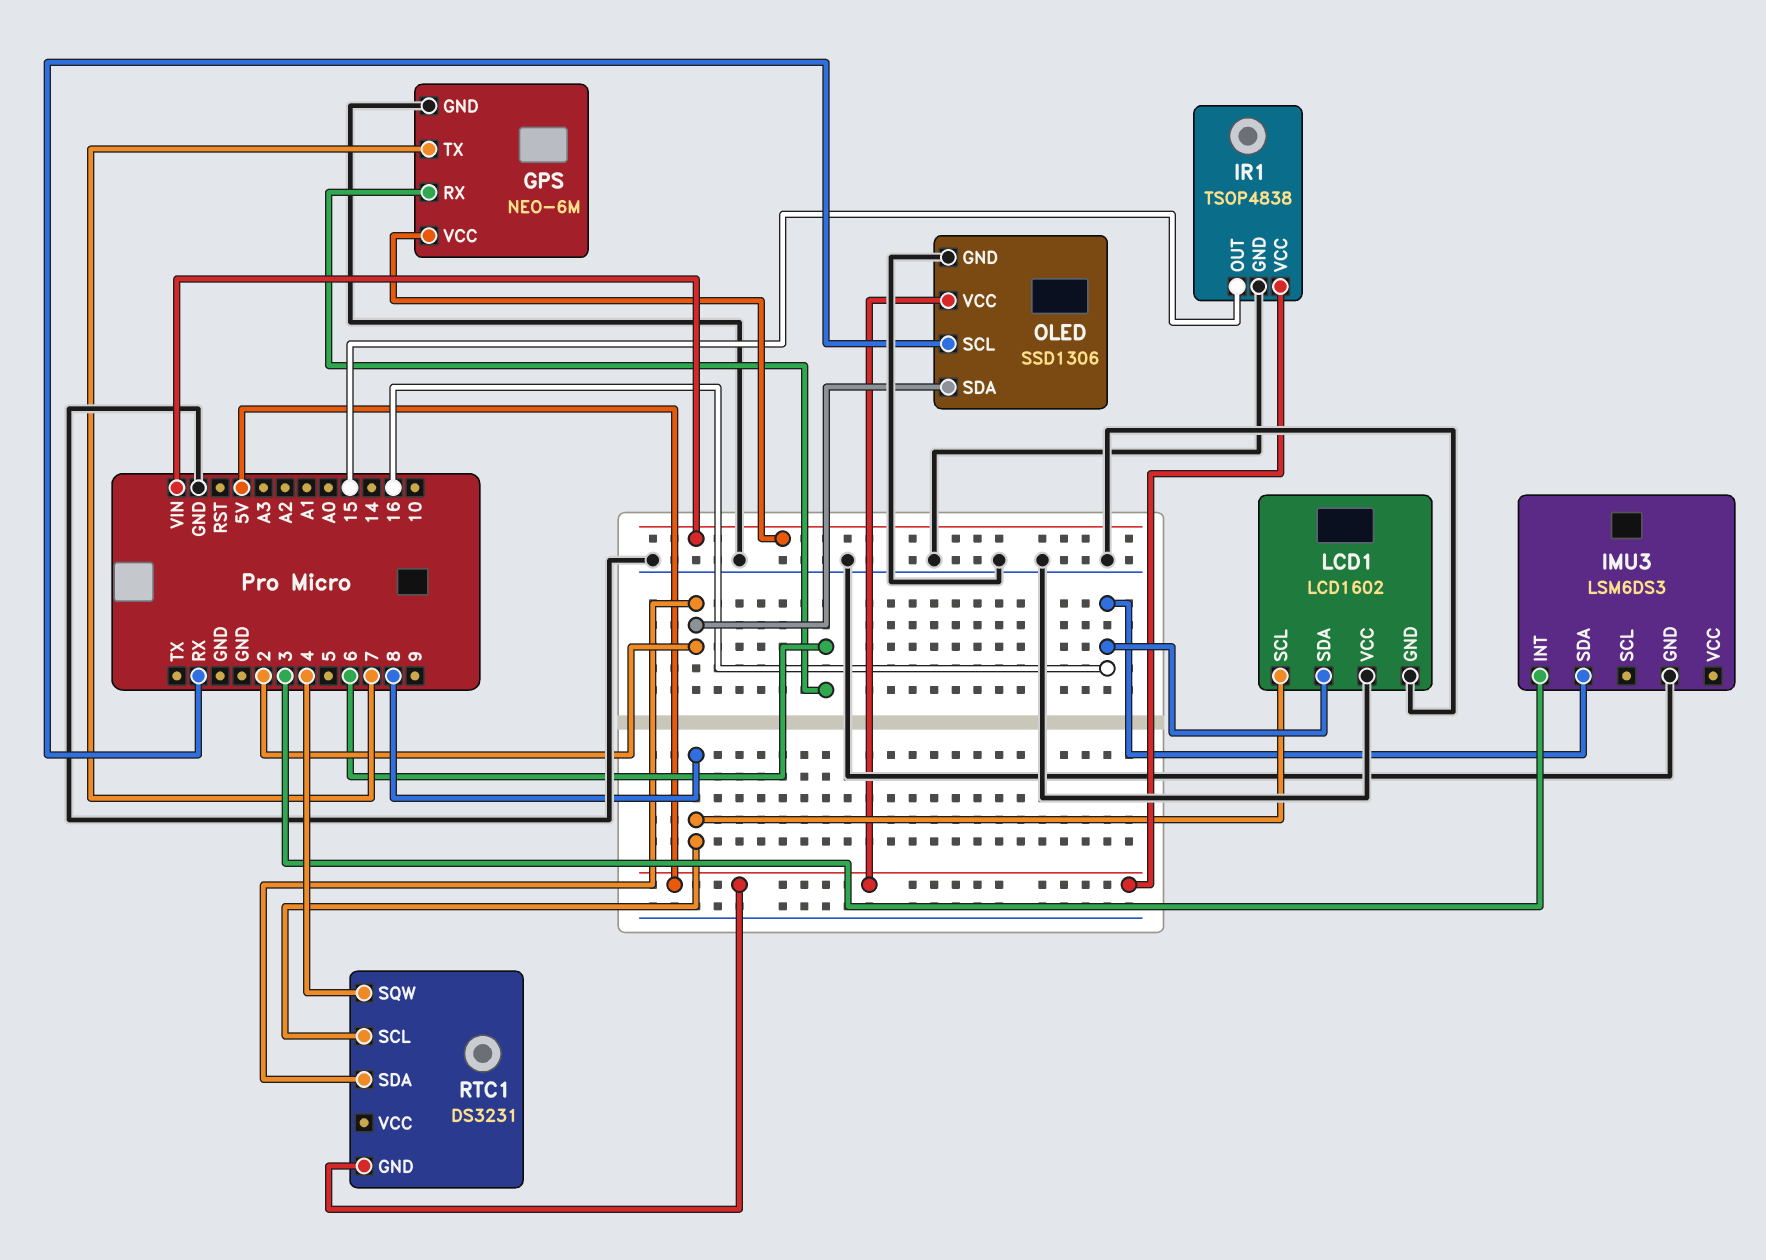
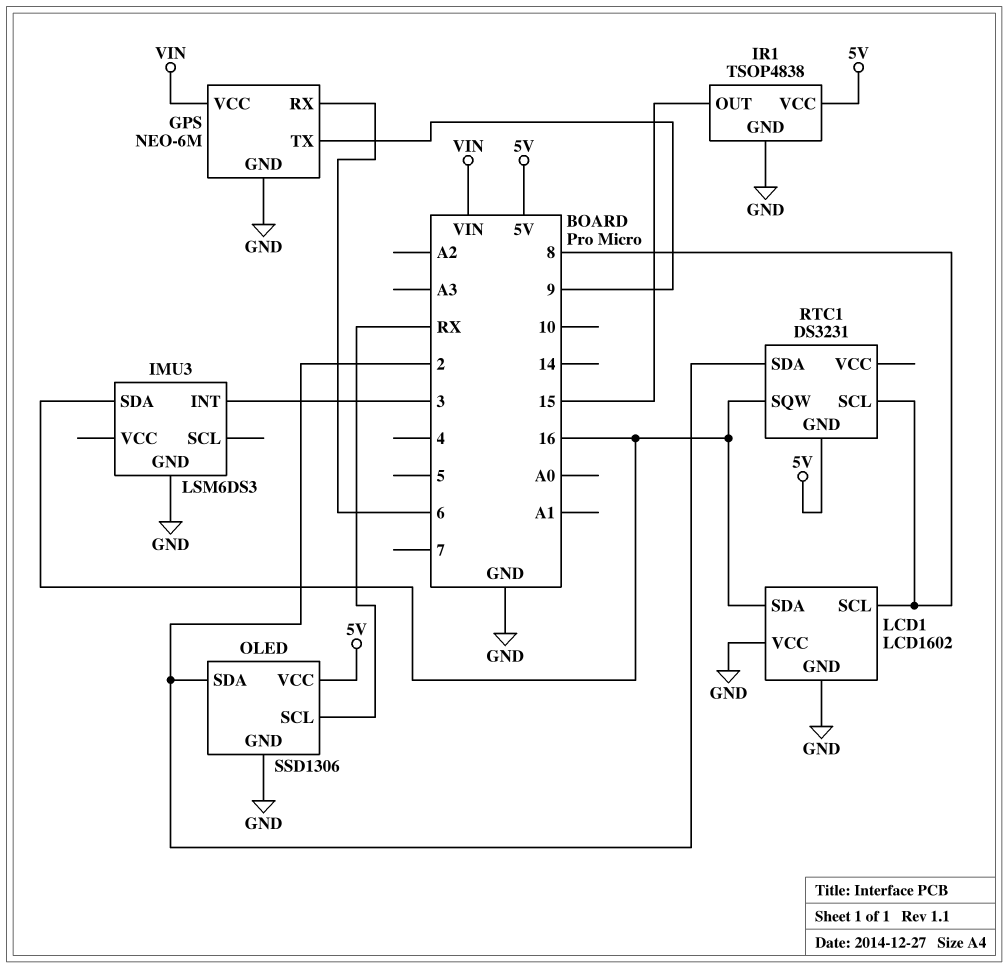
GPS pin TX: 7 -> 9
RTC1 pin SQW: 4 -> 16

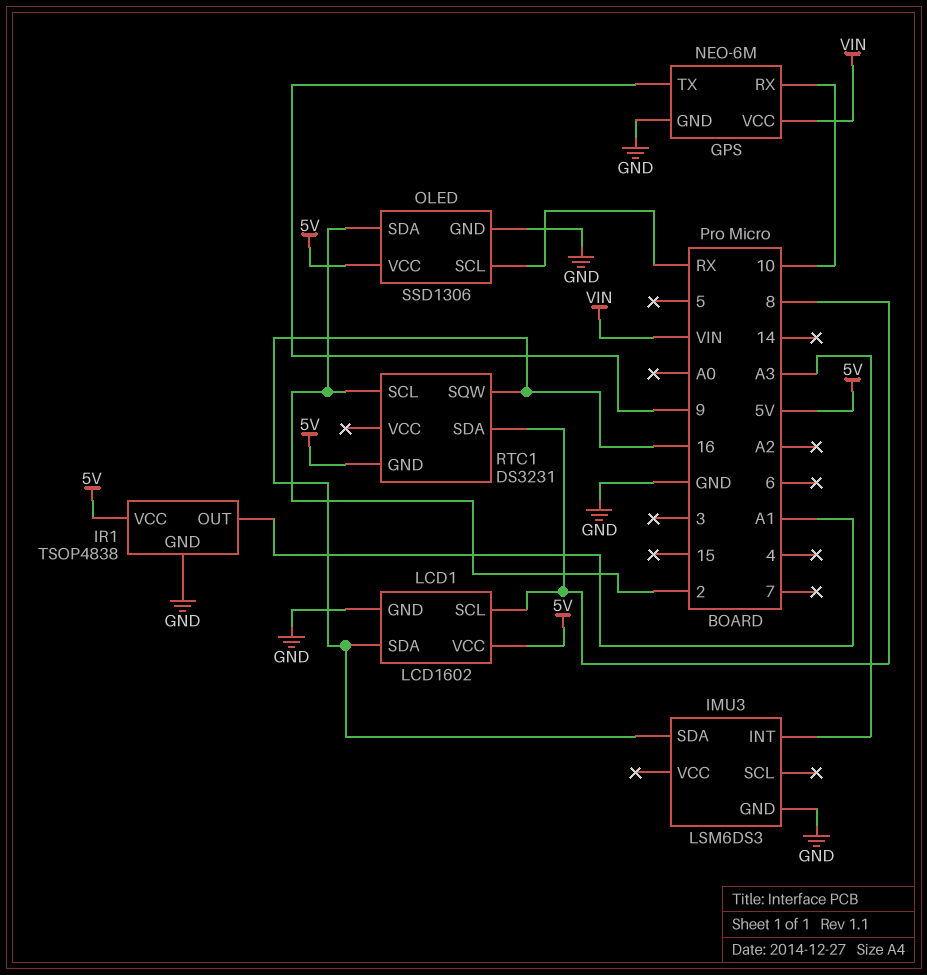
GPS pin RX: 6 -> 10
IMU3 pin INT: 3 -> A3
IR1 pin OUT: 15 -> A1
LCD1 pin VCC: GND -> 5V
RTC1 pin SCL: 8 -> 2
RTC1 pin SDA: 2 -> 8

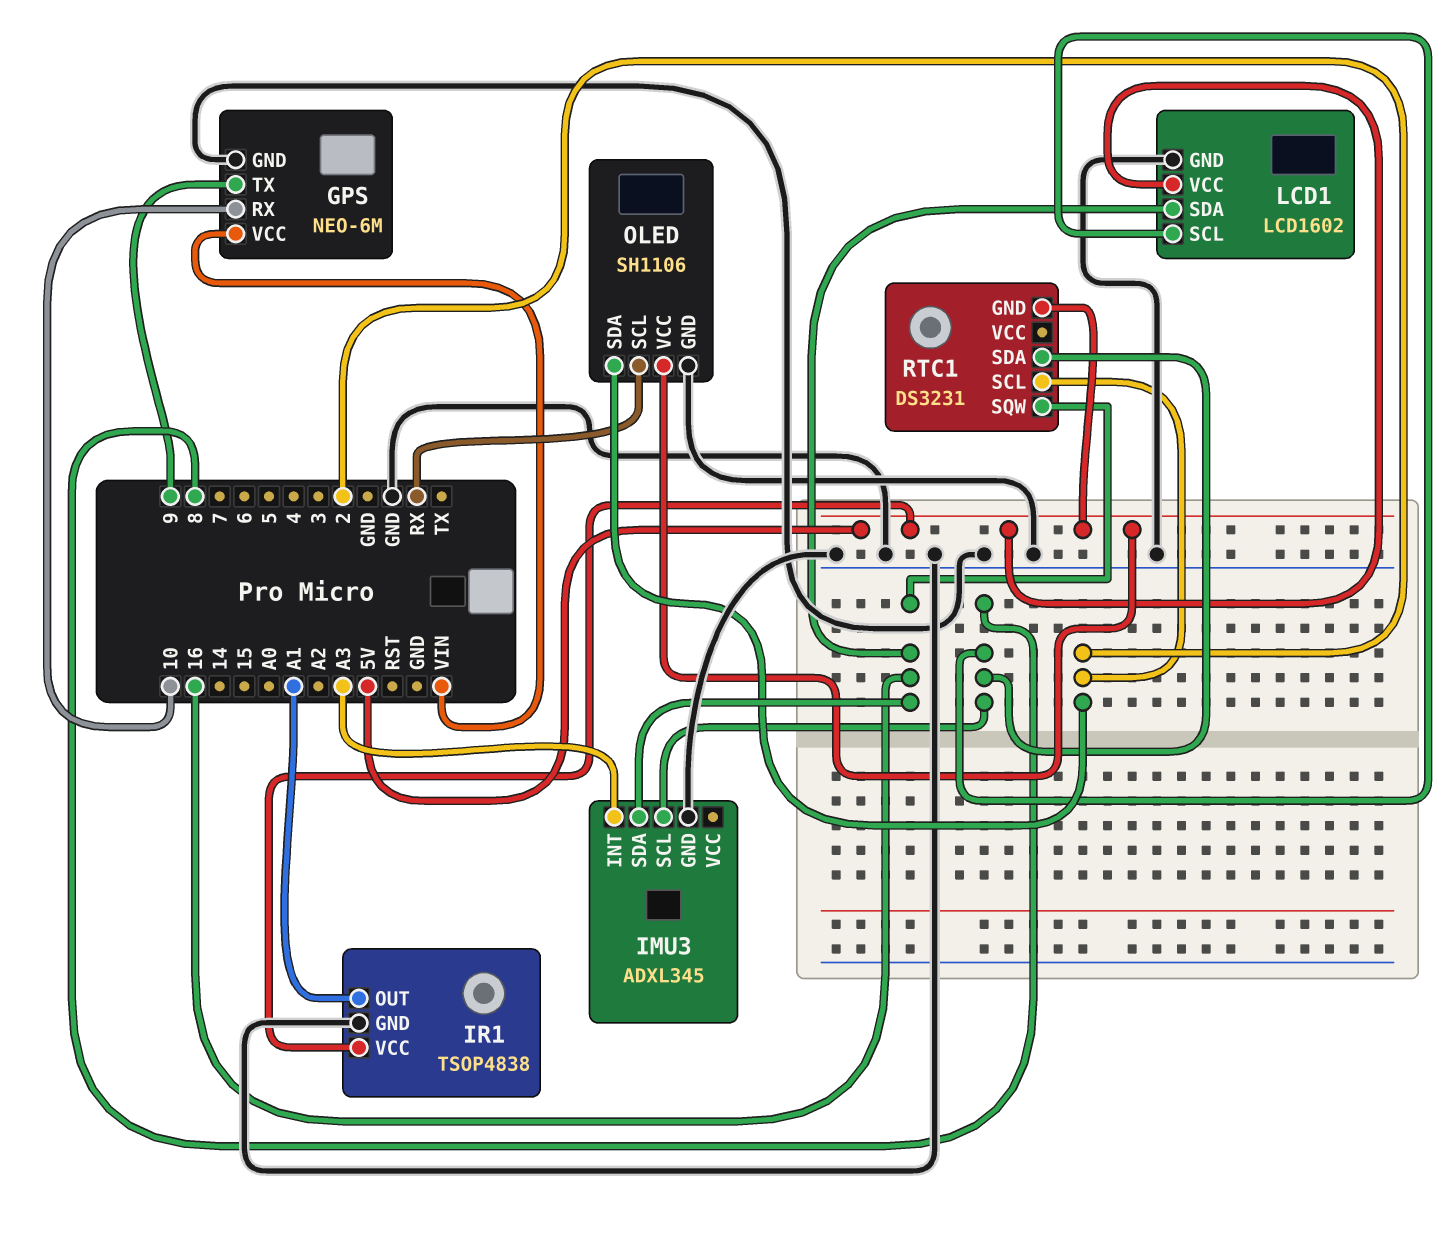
IMU3: LSM6DS3 -> ADXL345
IMU3 pin SCL: none -> 8
OLED: SSD1306 -> SH1106

